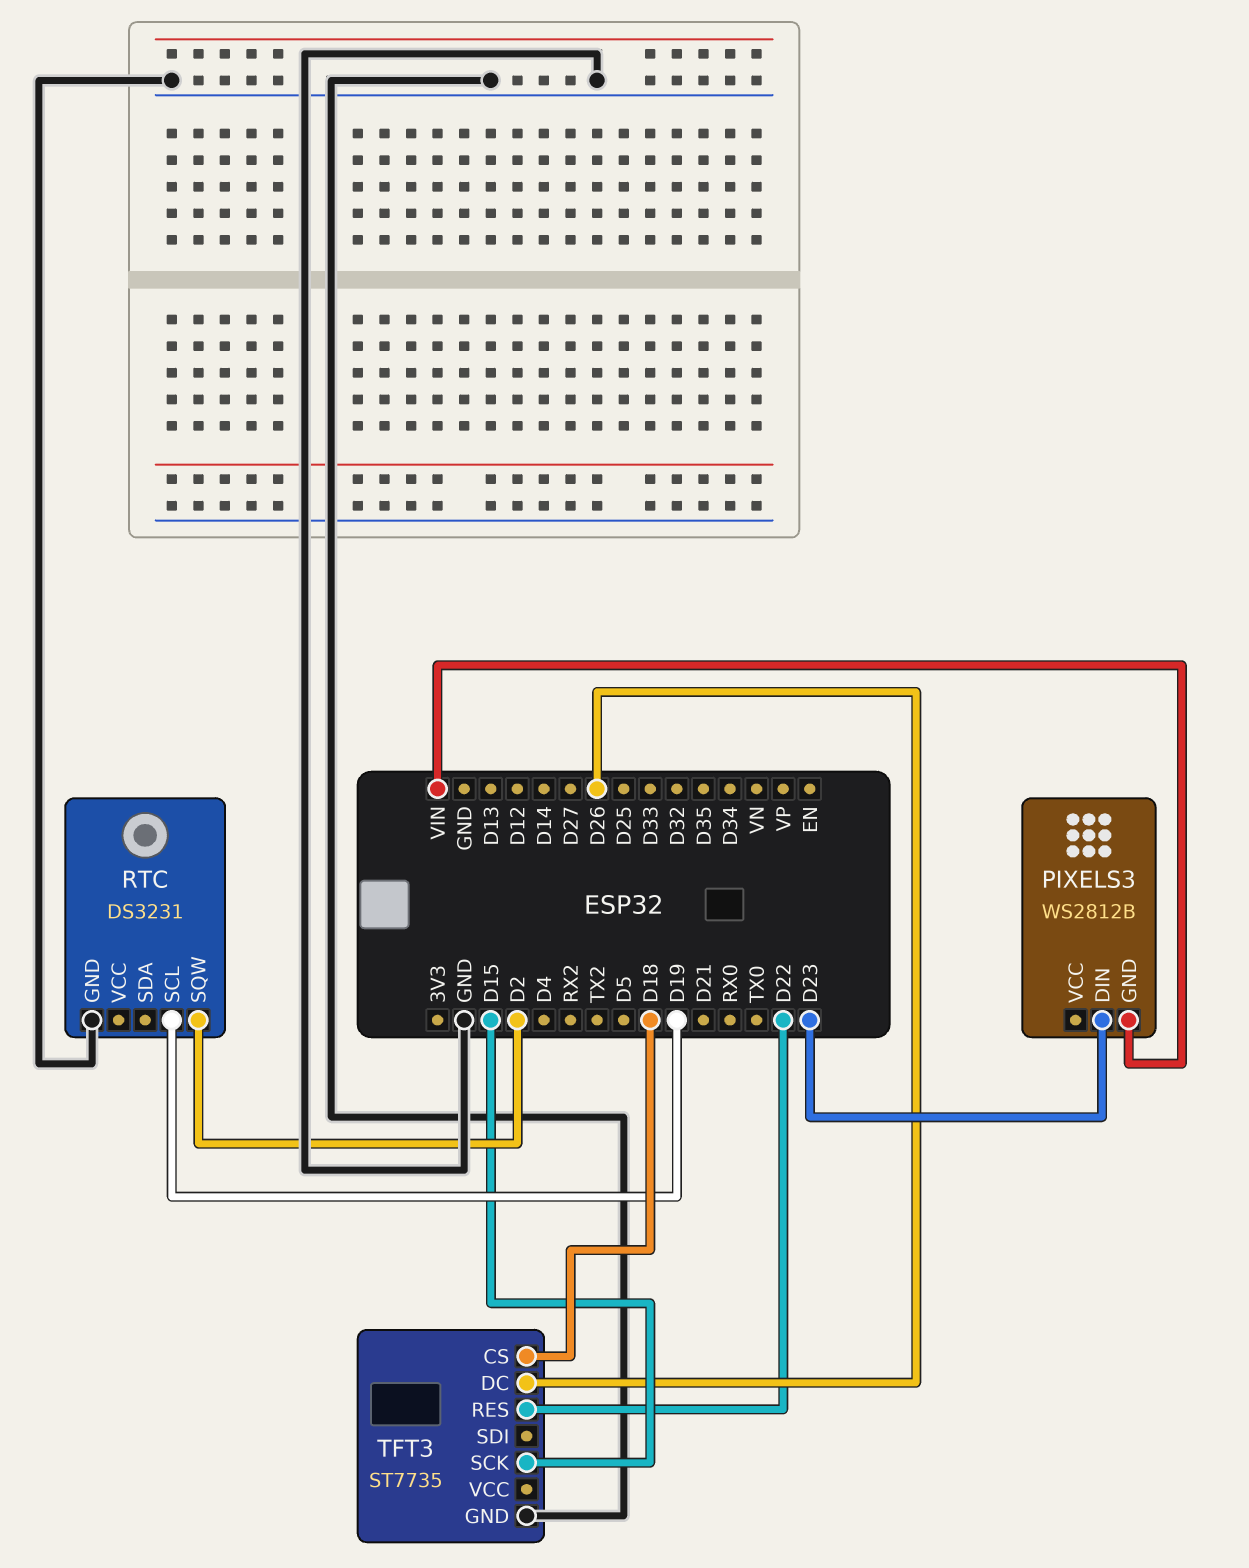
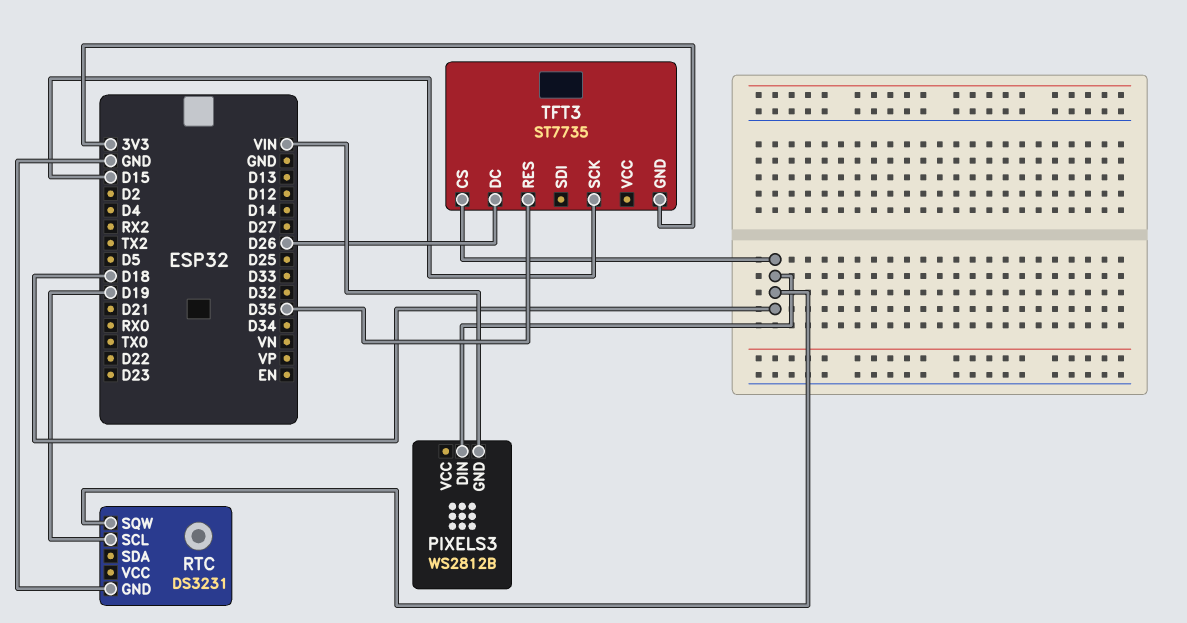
PIXELS3 pin DIN: D23 -> D18
RTC pin SQW: D2 -> D18
TFT3 pin GND: GND -> 3V3
TFT3 pin RES: D22 -> D35

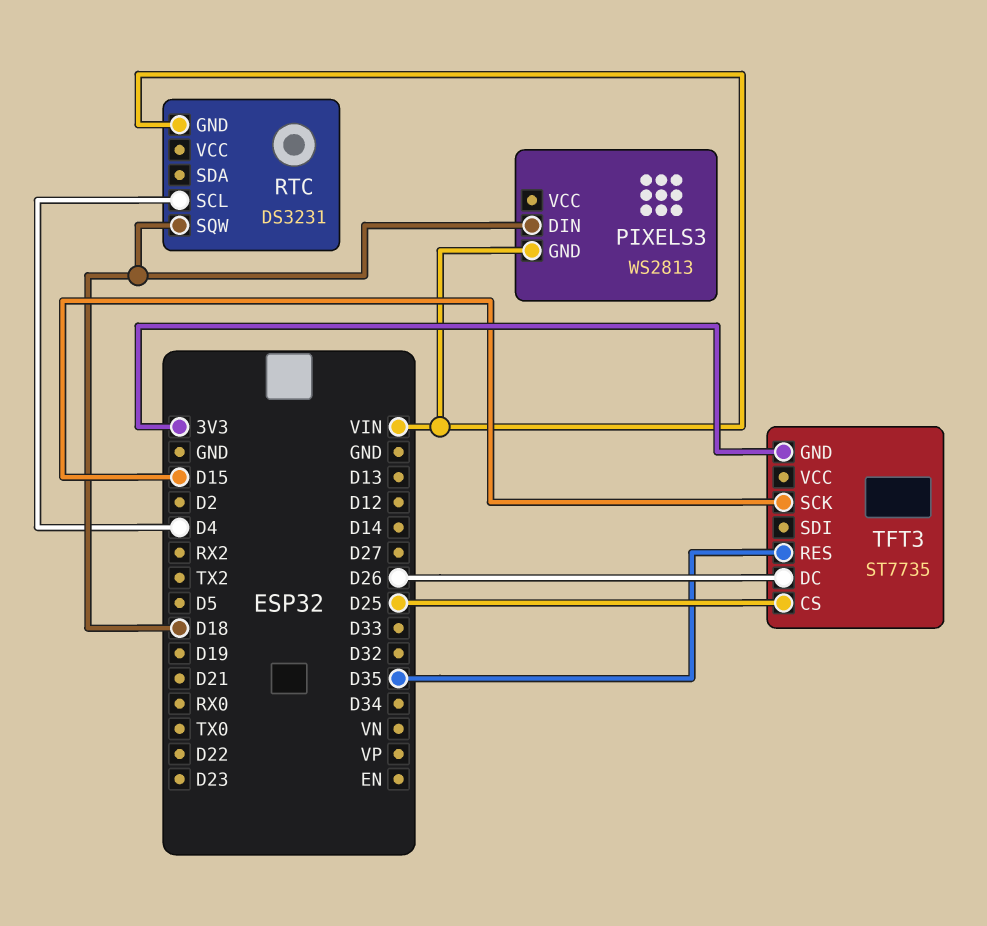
PIXELS3: WS2812B -> WS2813
RTC pin GND: GND -> VIN
RTC pin SCL: D19 -> D4
TFT3 pin CS: D18 -> D25

